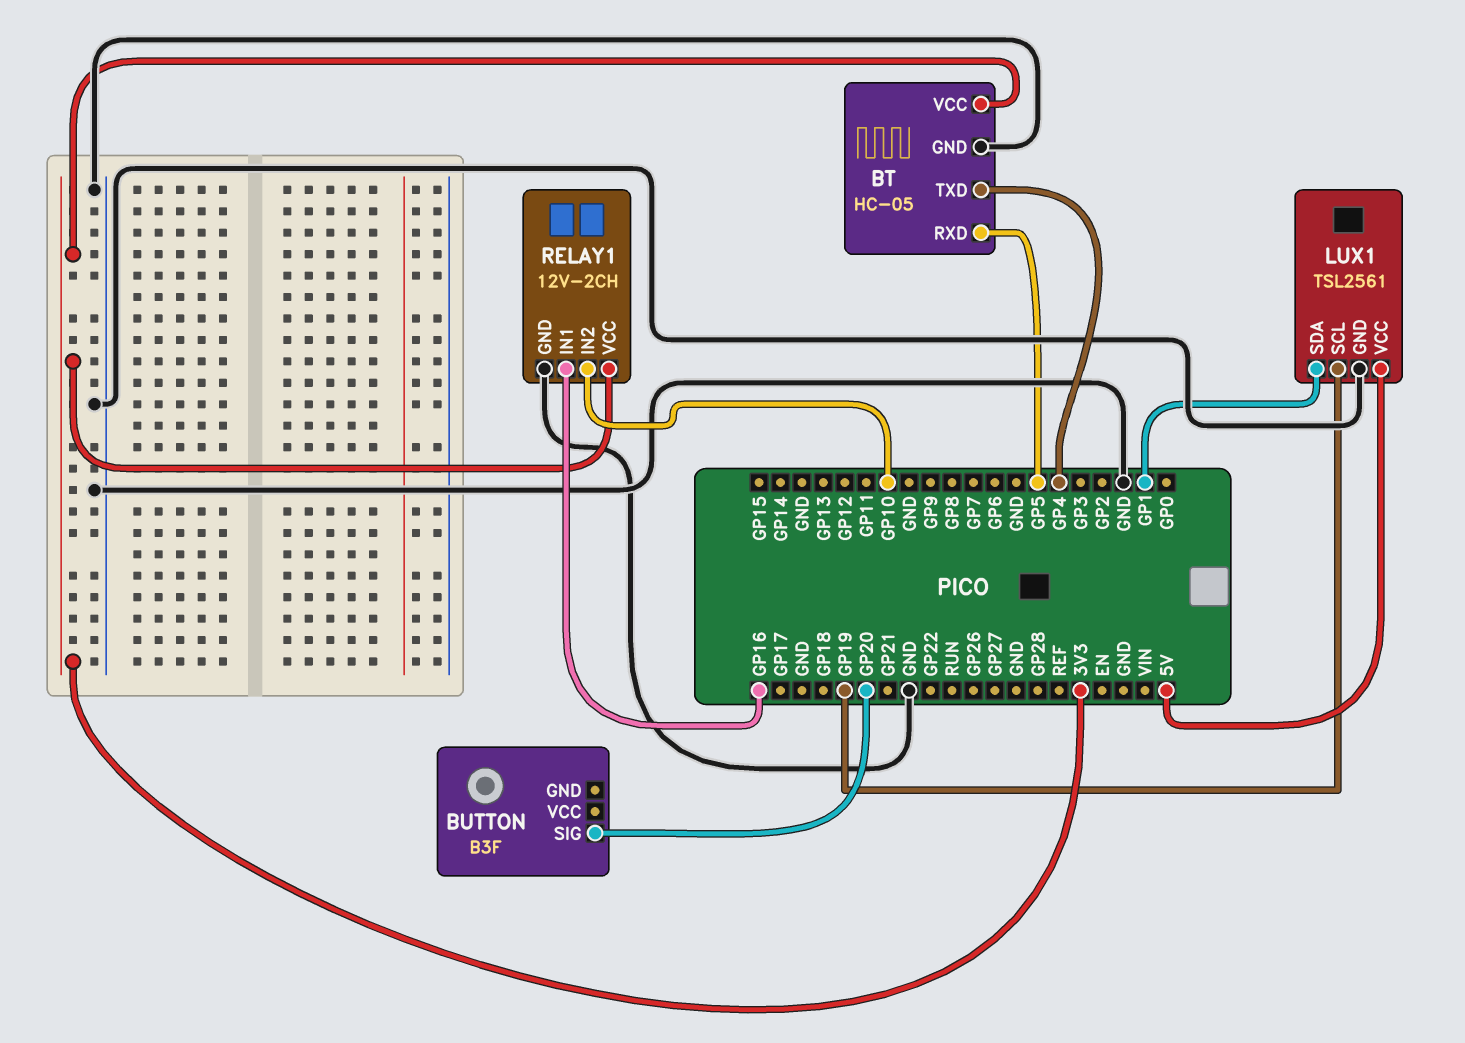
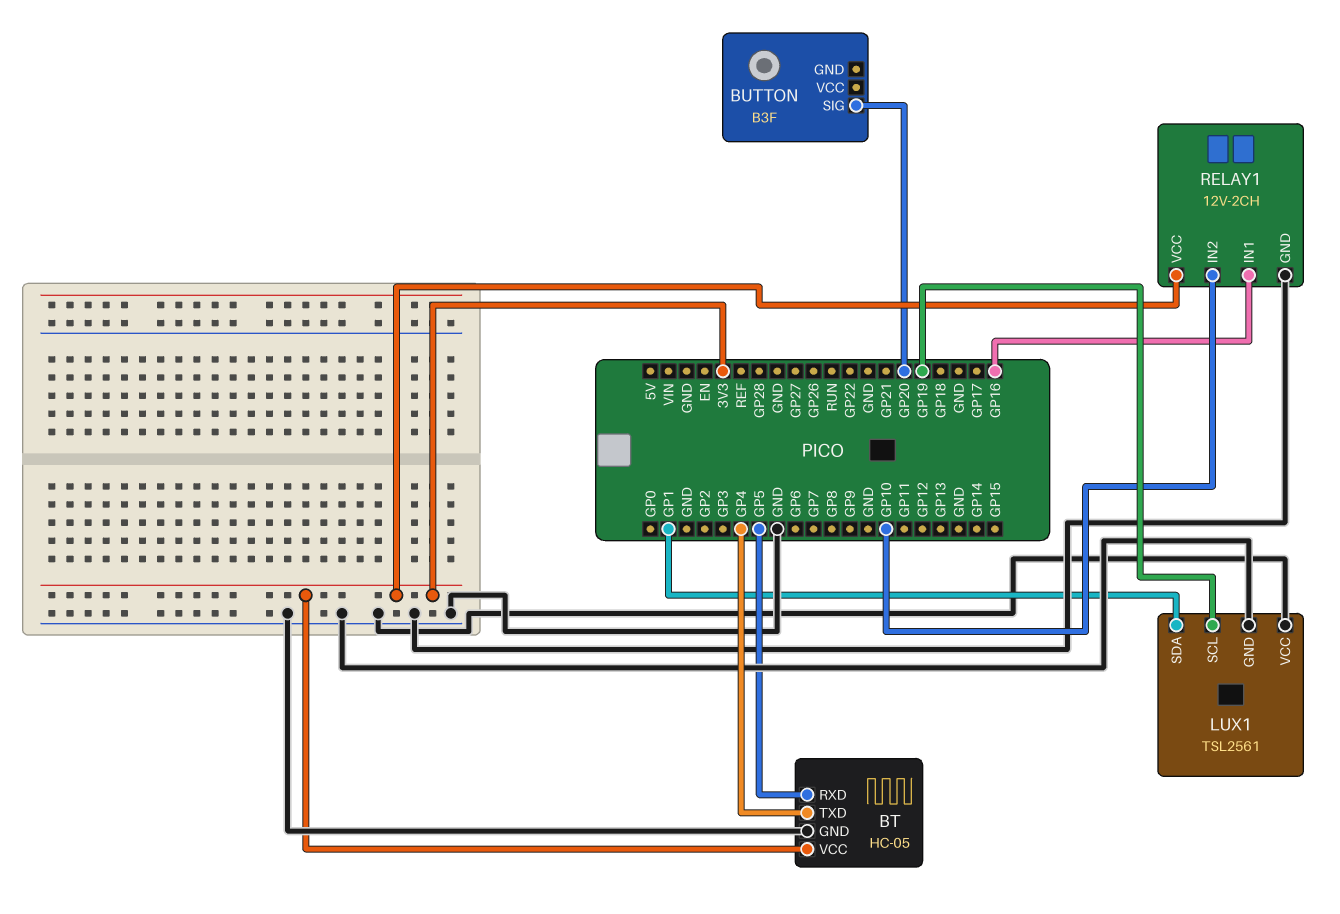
LUX1 pin VCC: 5V -> GND

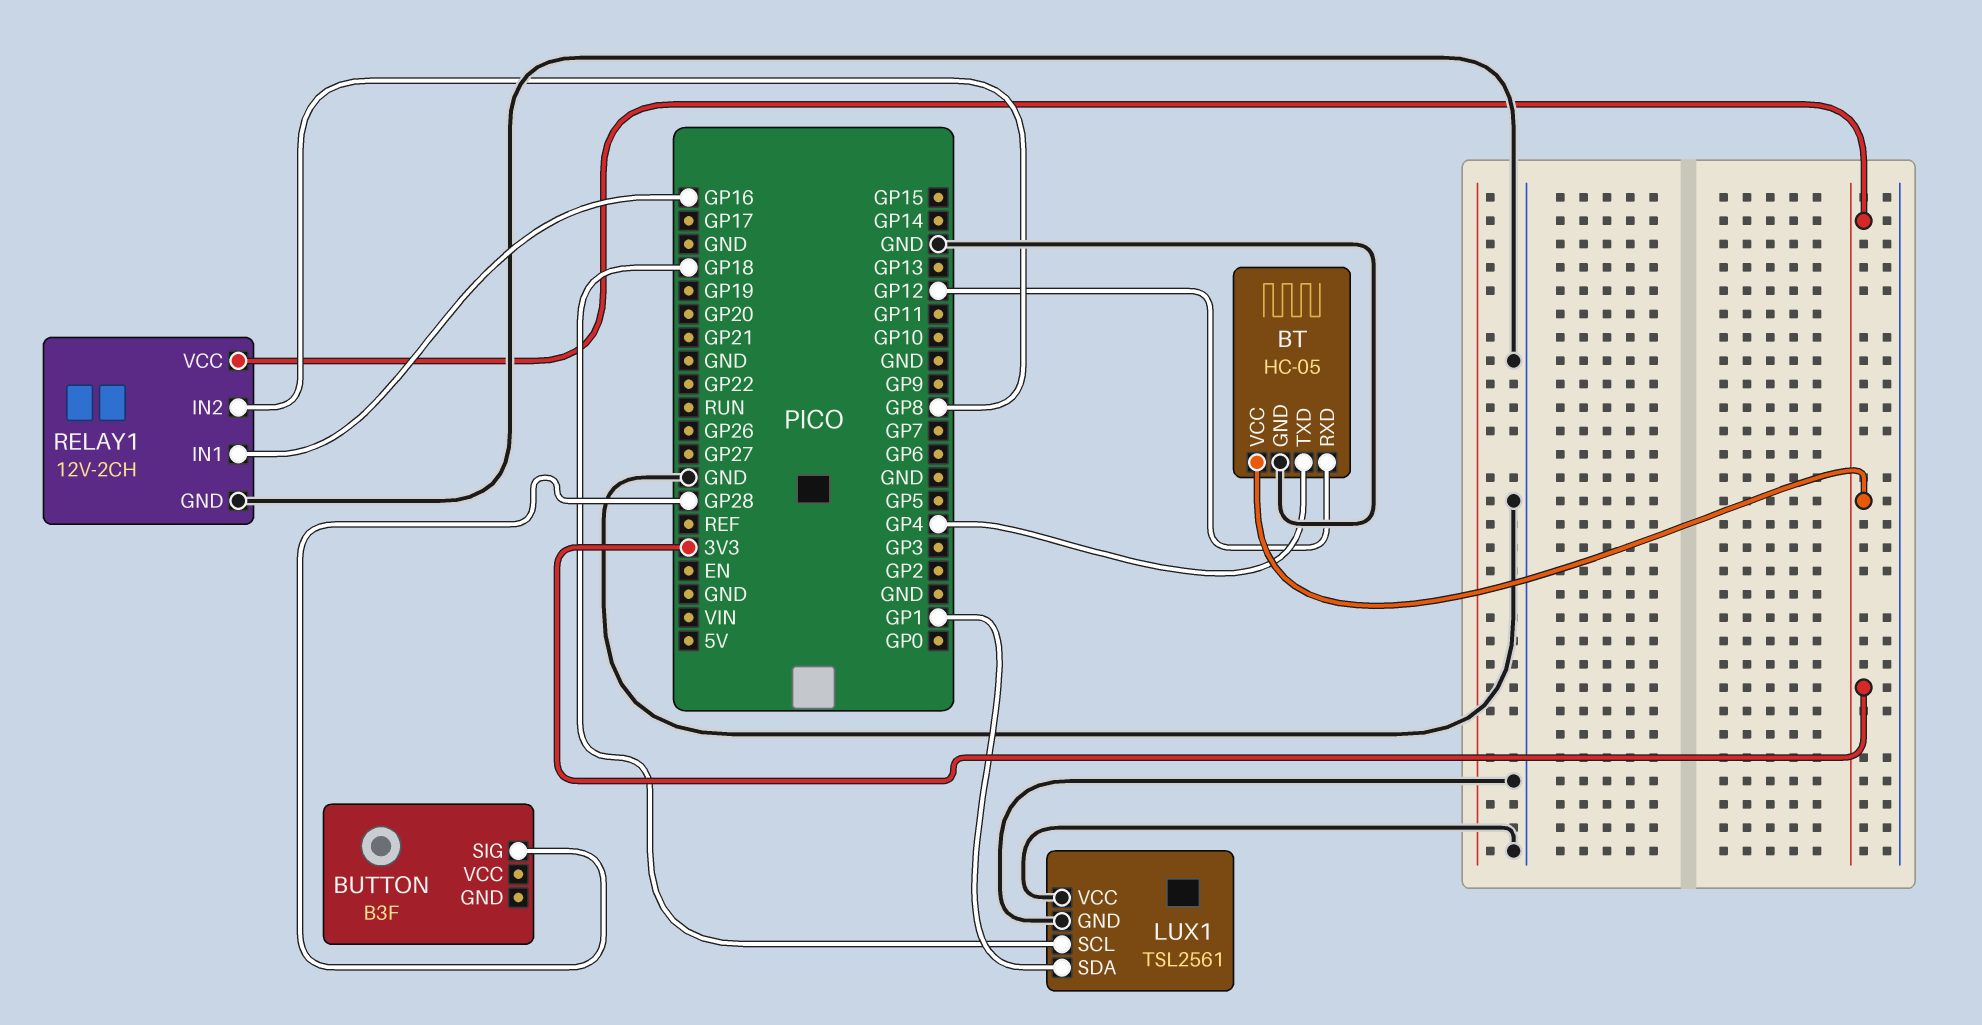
BT pin RXD: GP5 -> GP12
BUTTON pin SIG: GP20 -> GP28
LUX1 pin SCL: GP19 -> GP18
RELAY1 pin IN2: GP10 -> GP8

